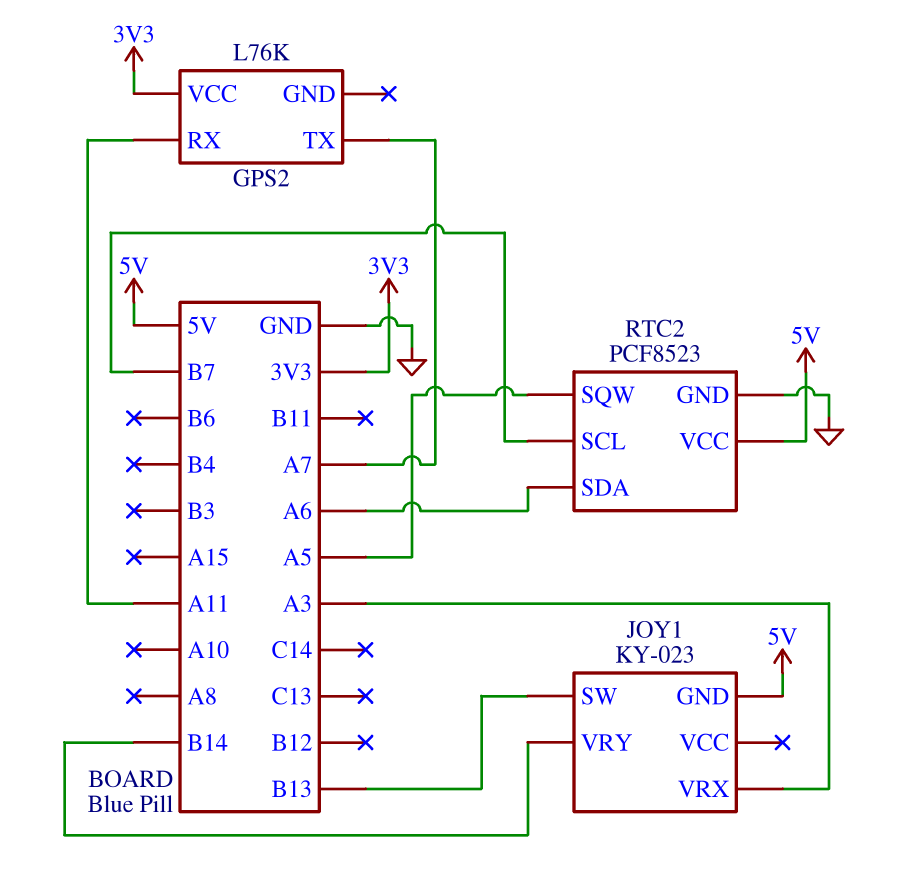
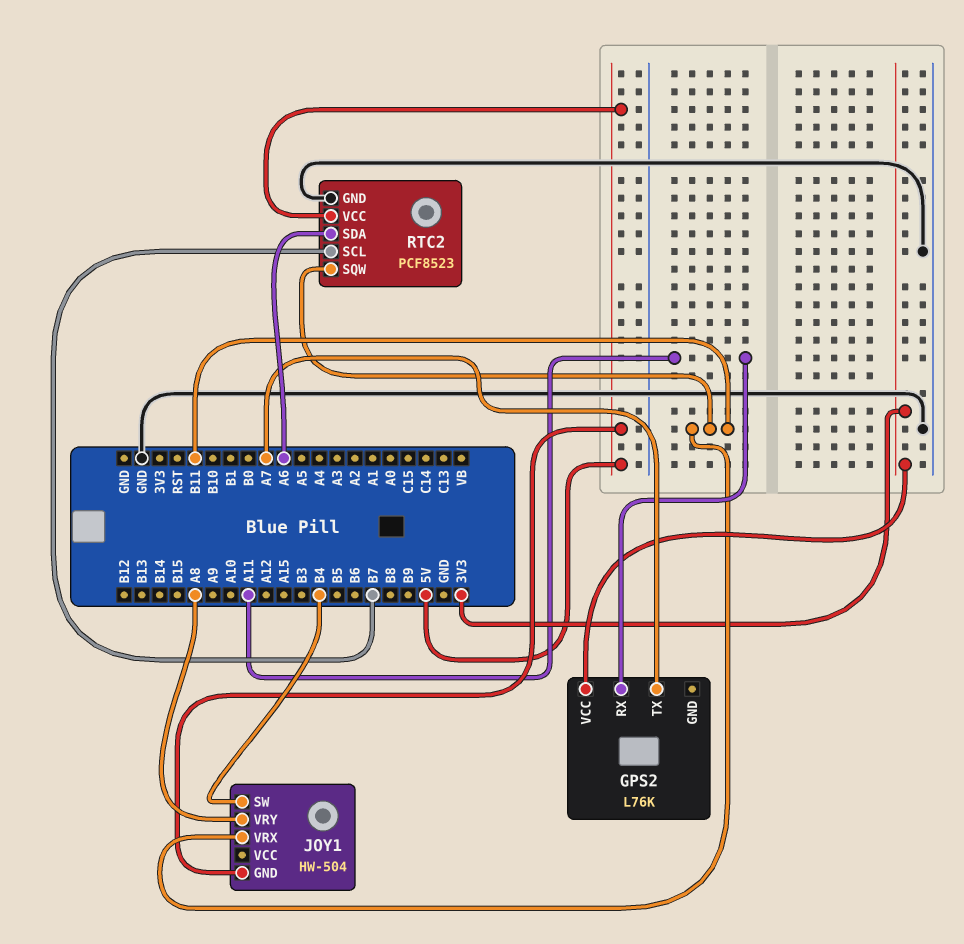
JOY1: KY-023 -> HW-504
JOY1 pin SW: B13 -> B4
JOY1 pin VRX: A3 -> B11
JOY1 pin VRY: B14 -> A8
RTC2 pin SQW: A5 -> B11

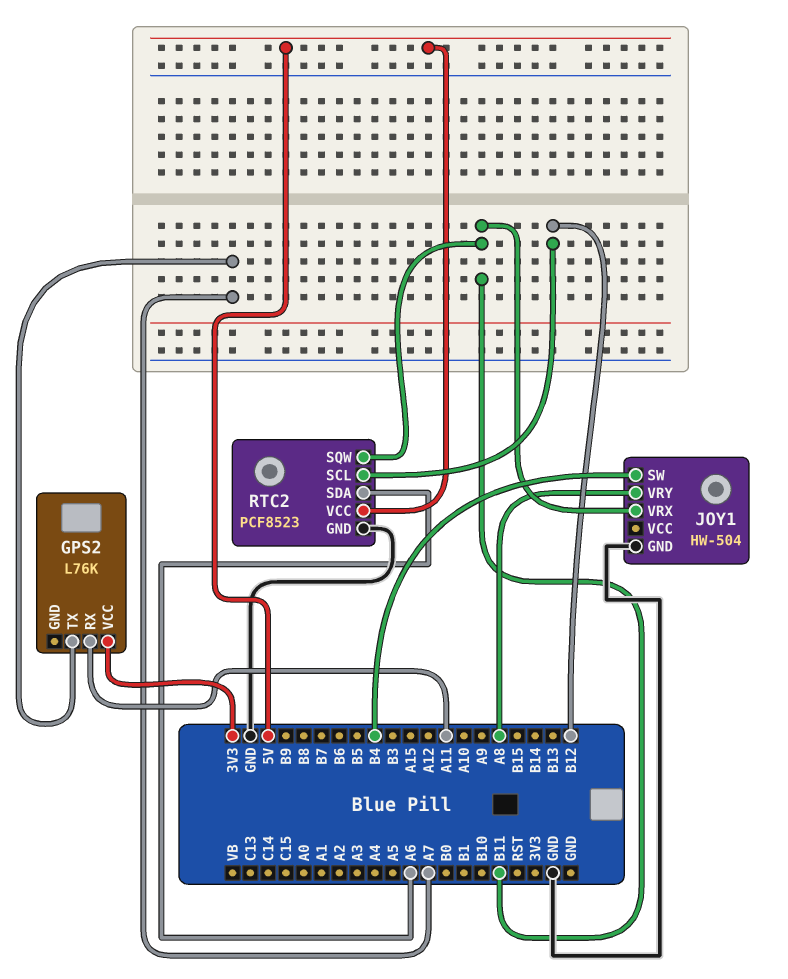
JOY1 pin GND: 5V -> GND
RTC2 pin SCL: B7 -> B12

